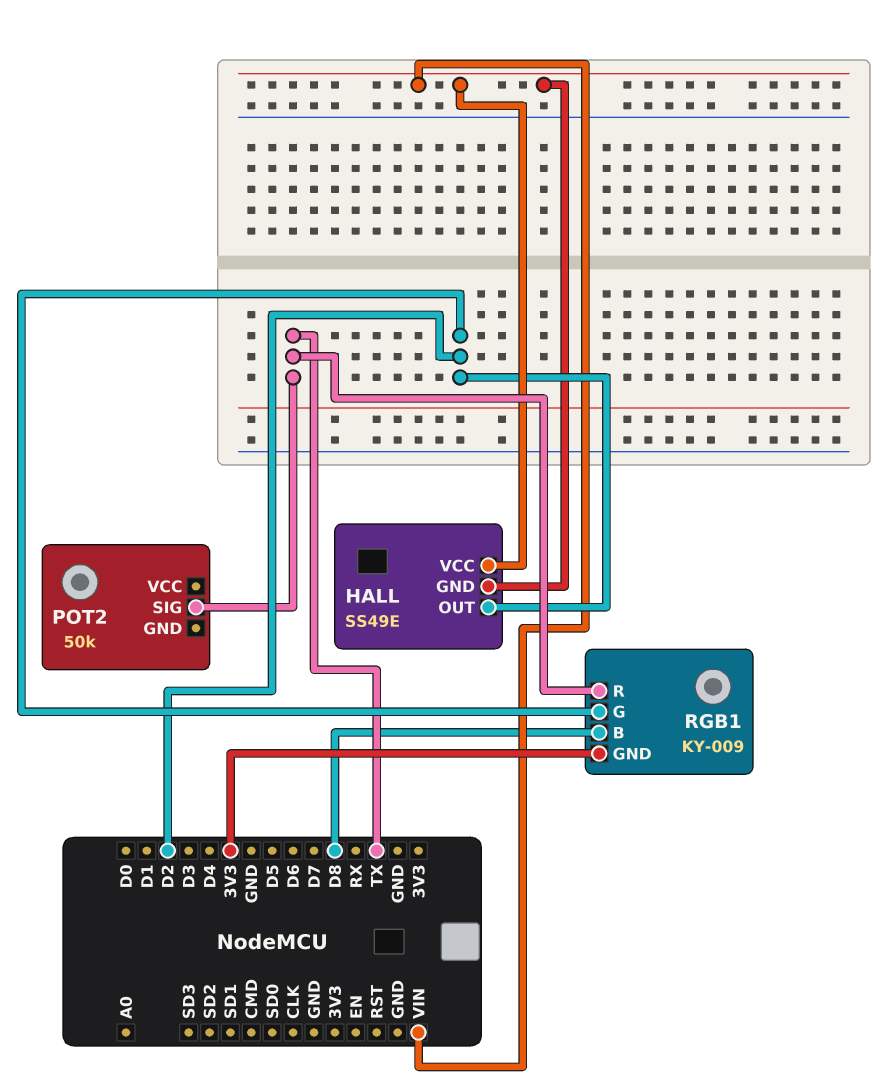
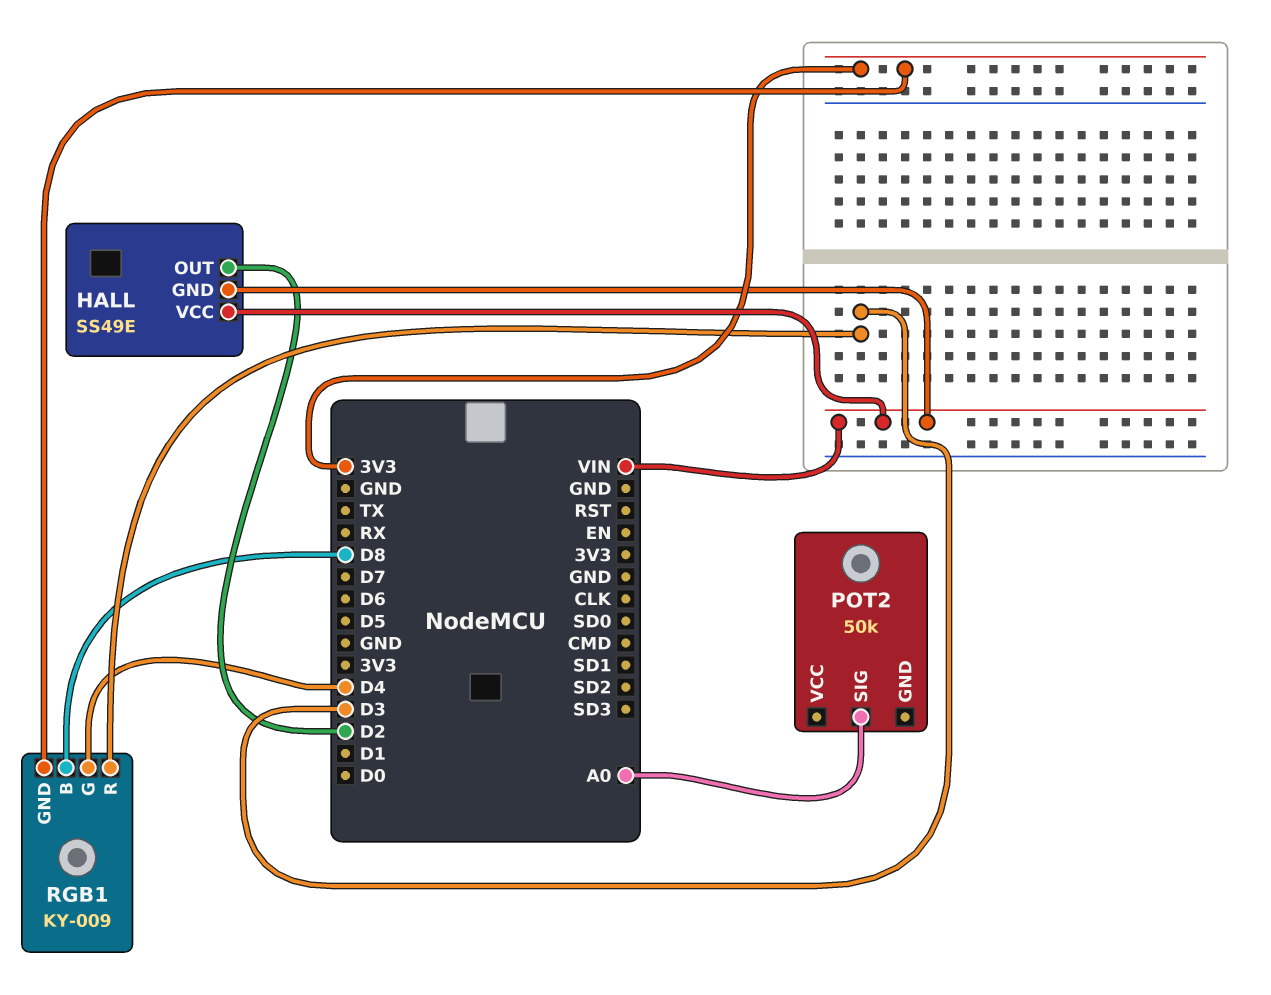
POT2 pin SIG: TX -> A0
RGB1 pin G: D2 -> D4
RGB1 pin R: TX -> D3

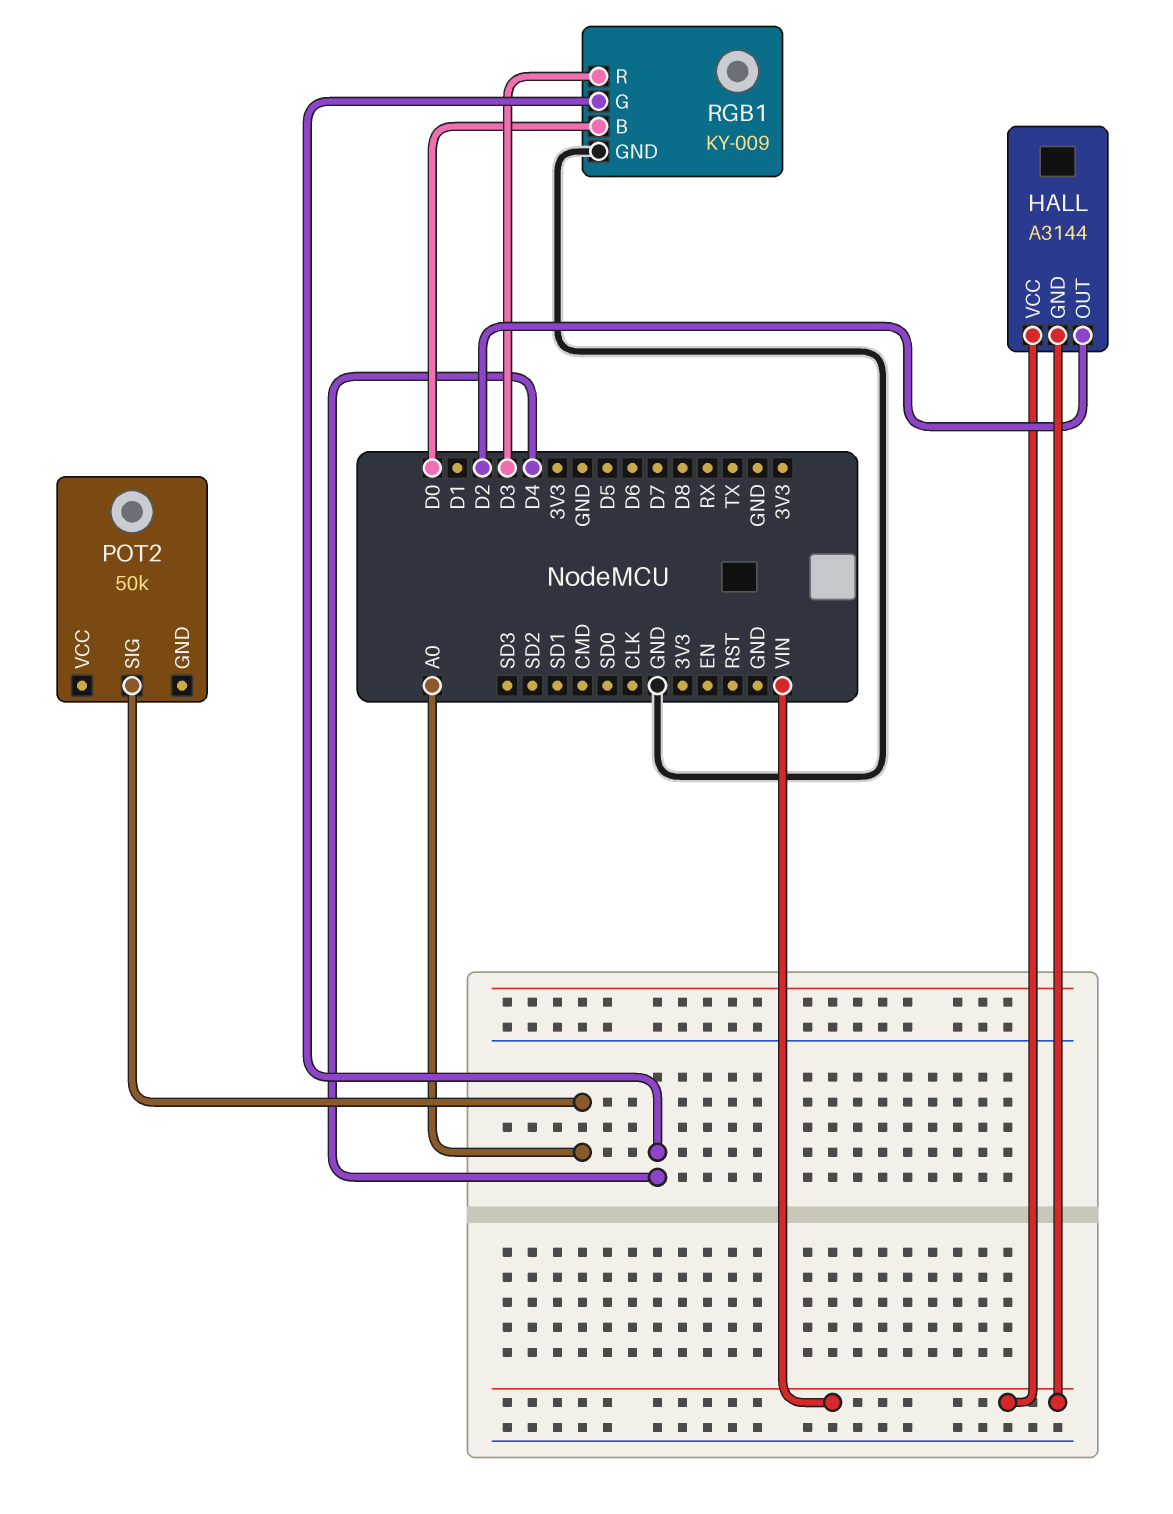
HALL: SS49E -> A3144
RGB1 pin B: D8 -> D0
RGB1 pin GND: 3V3 -> GND

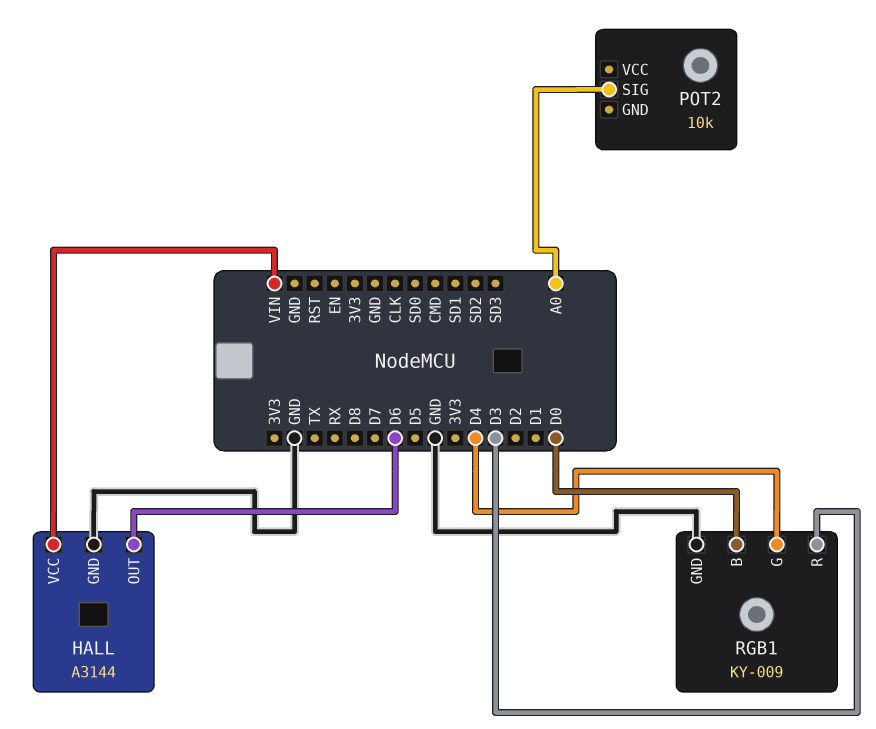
HALL pin GND: VIN -> GND
HALL pin OUT: D2 -> D6
POT2: 50k -> 10k

